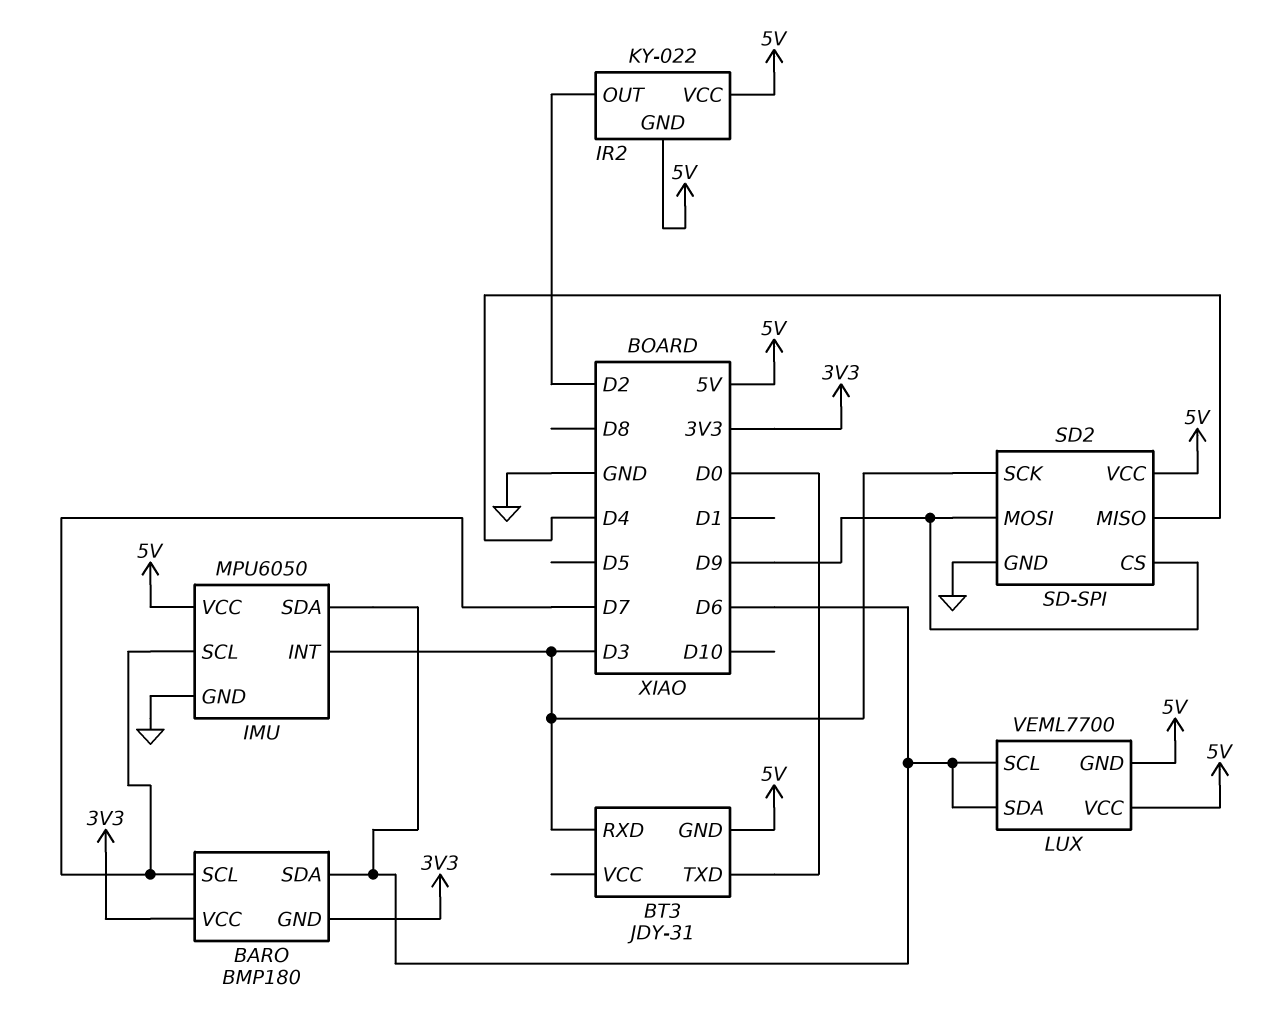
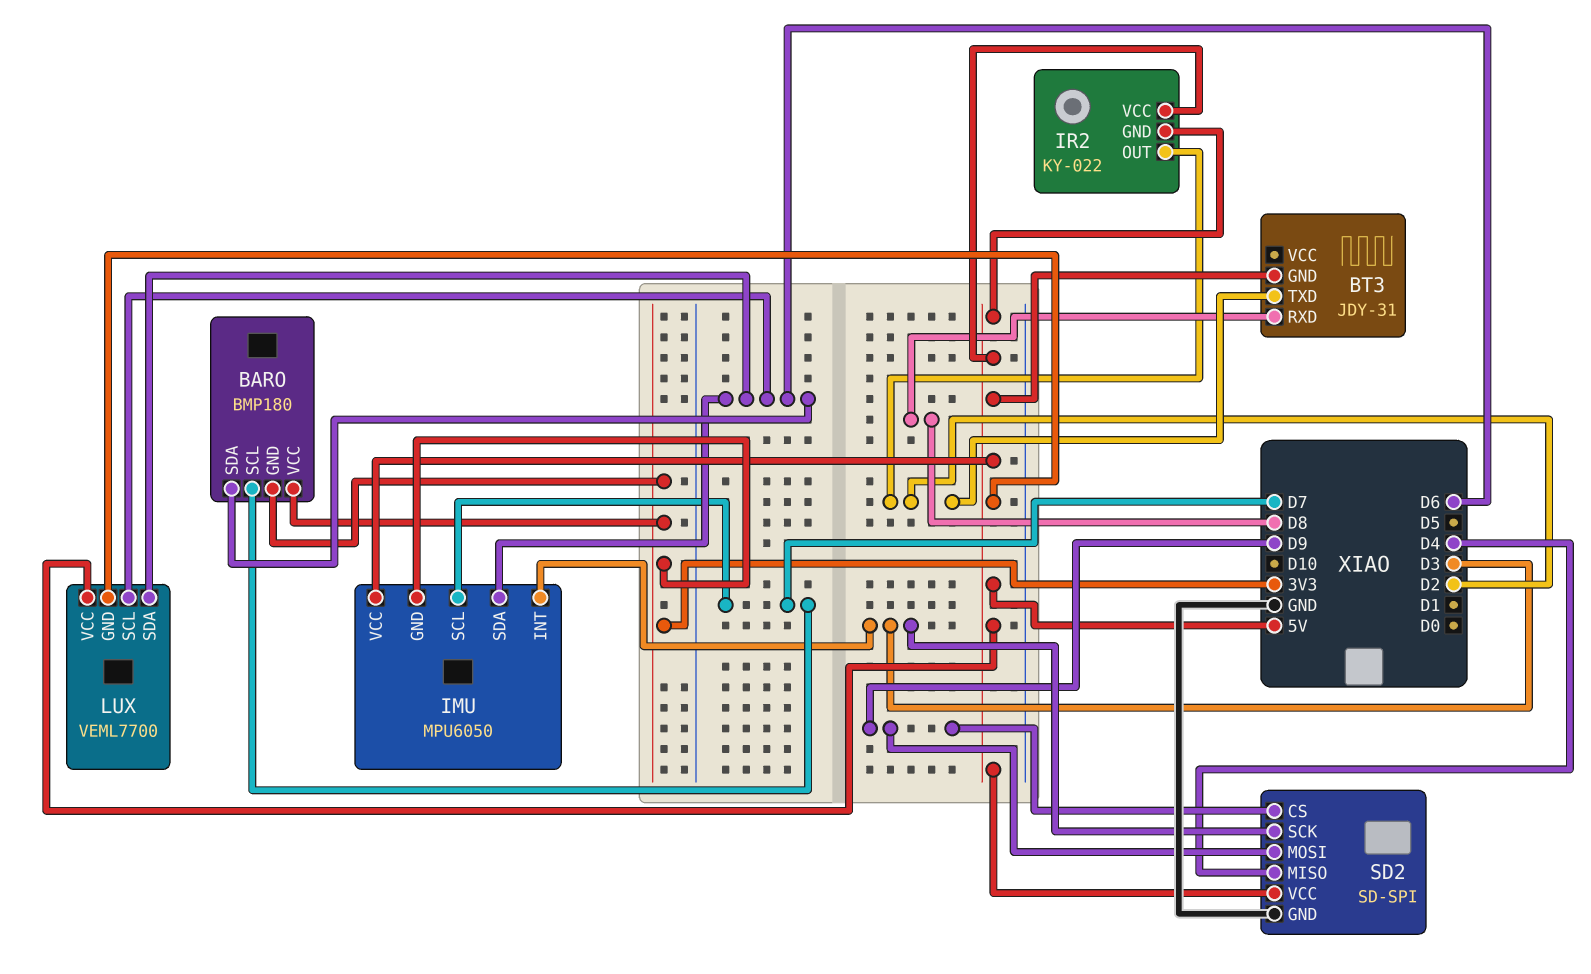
BT3 pin RXD: D3 -> D8
BT3 pin TXD: D0 -> D2
IMU pin GND: GND -> 3V3

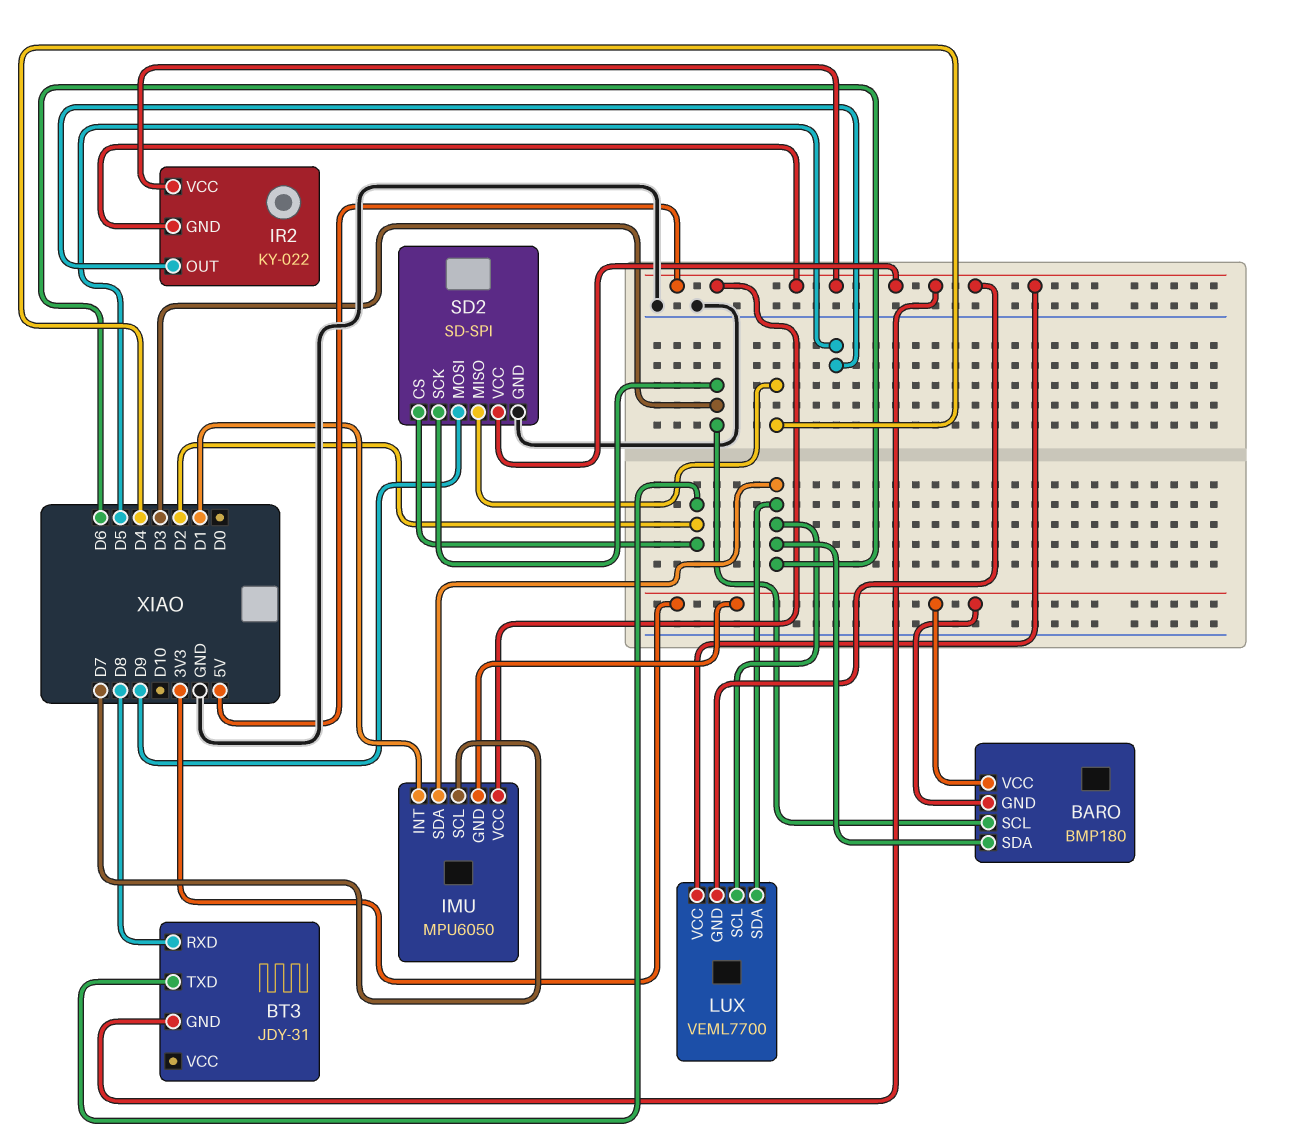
BARO pin SCL: D7 -> D3
IMU pin INT: D3 -> D1
IR2 pin OUT: D2 -> D5
SD2 pin CS: D9 -> D2

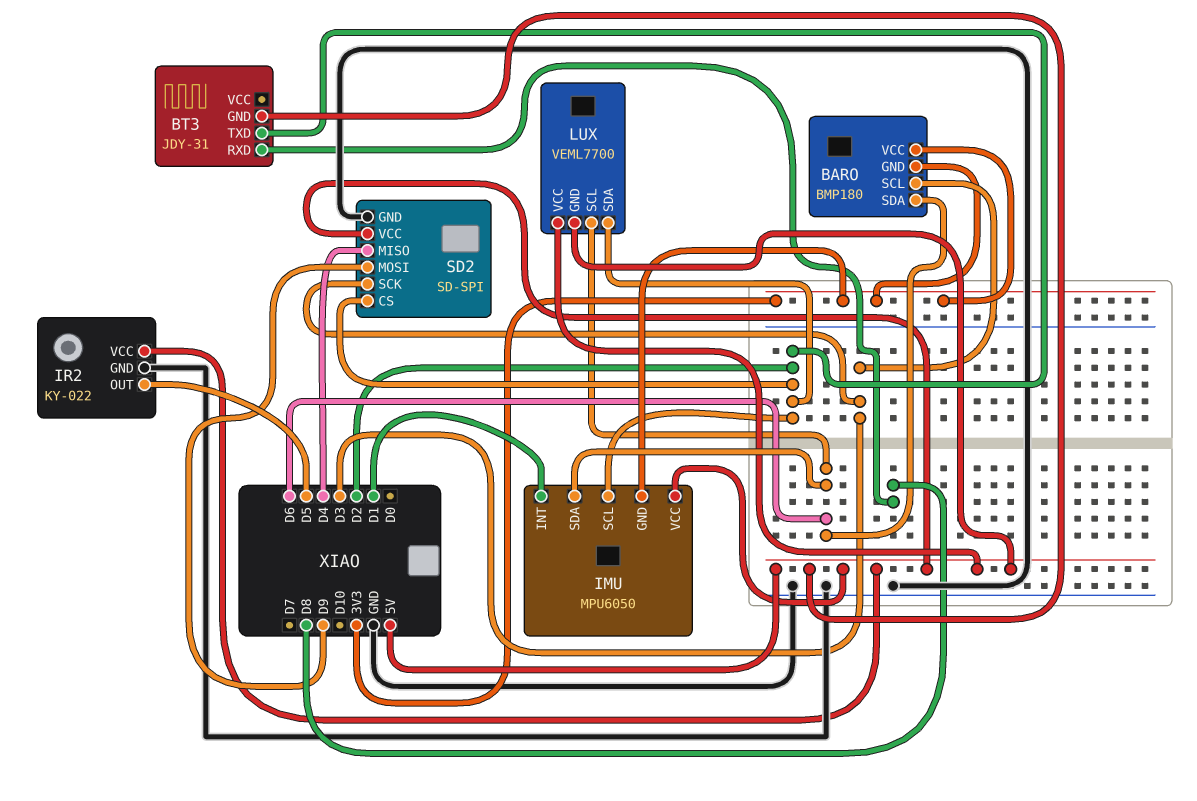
IMU pin SCL: D7 -> D2
IR2 pin GND: 5V -> GND
LUX pin SDA: D6 -> D2

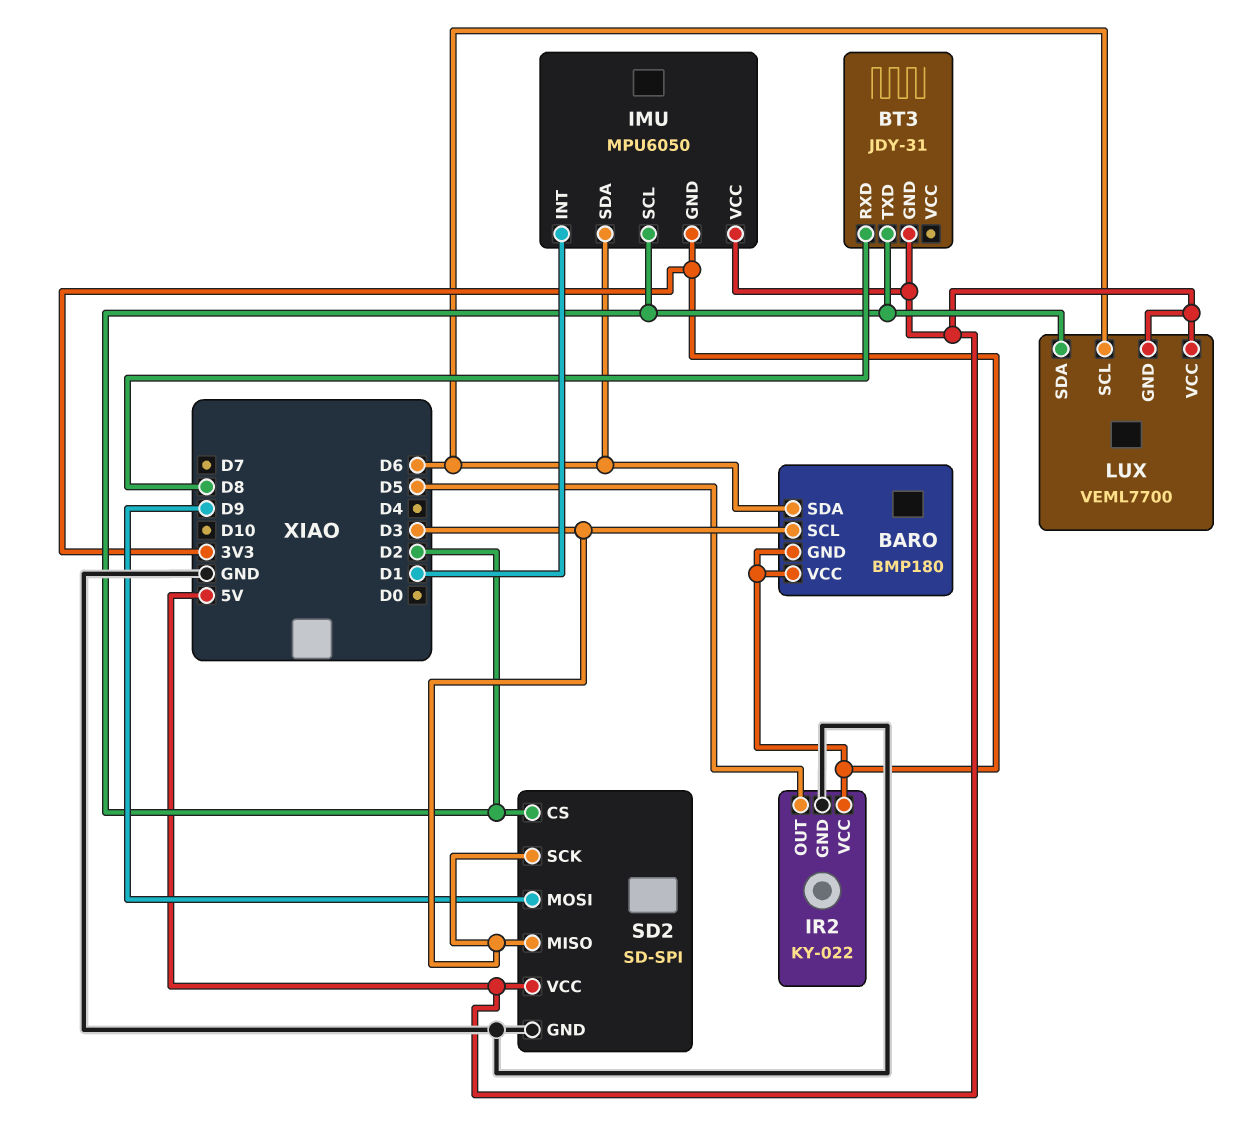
IR2 pin VCC: 5V -> 3V3
SD2 pin MISO: D4 -> D3

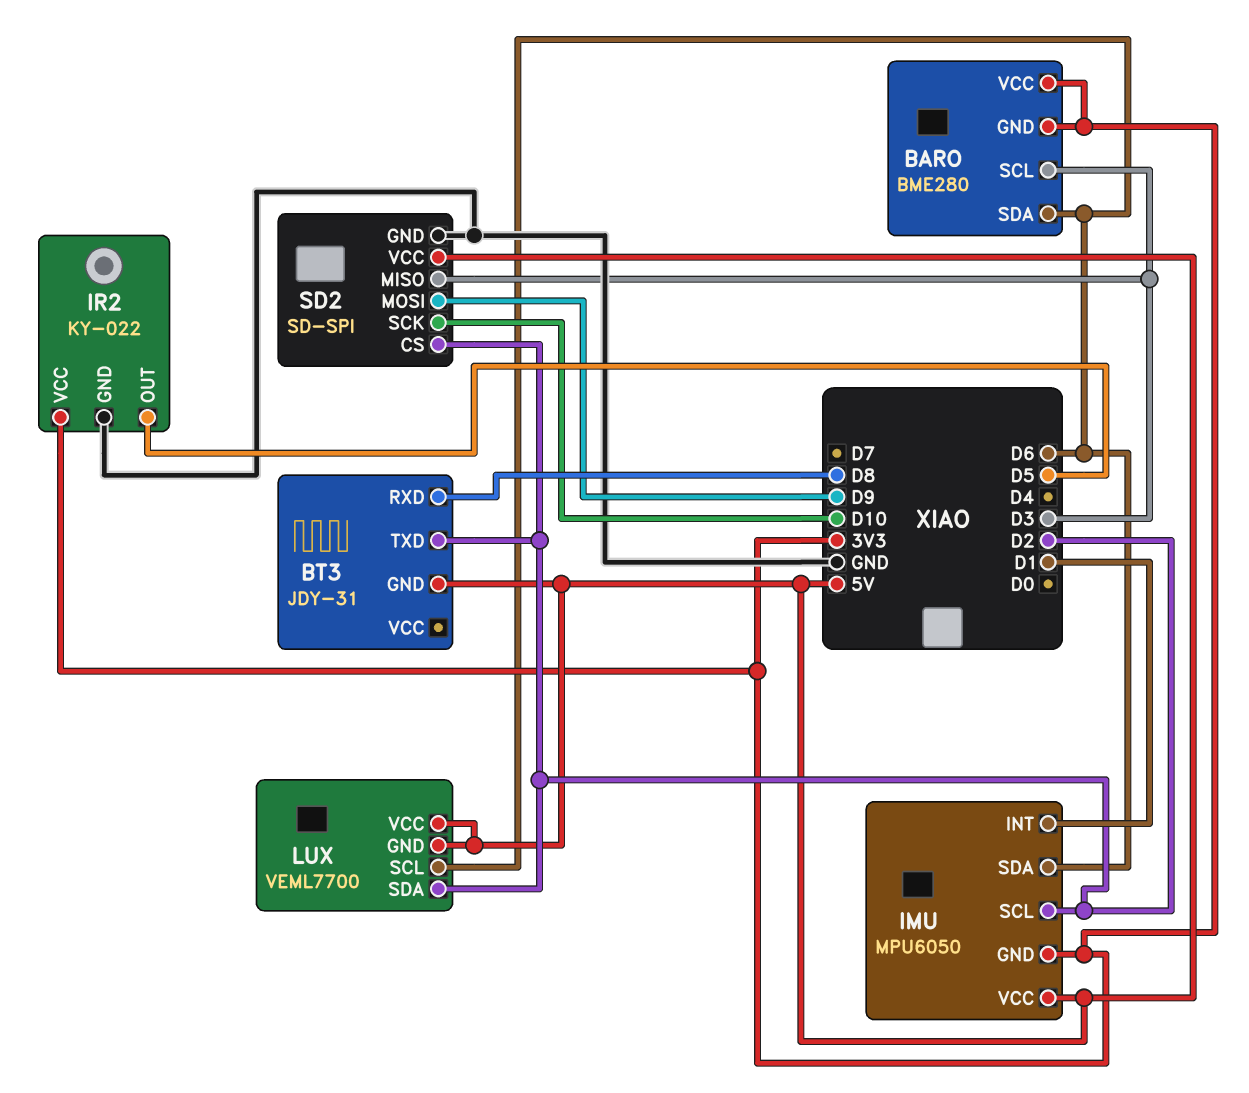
BARO: BMP180 -> BME280
SD2 pin SCK: D3 -> D10

